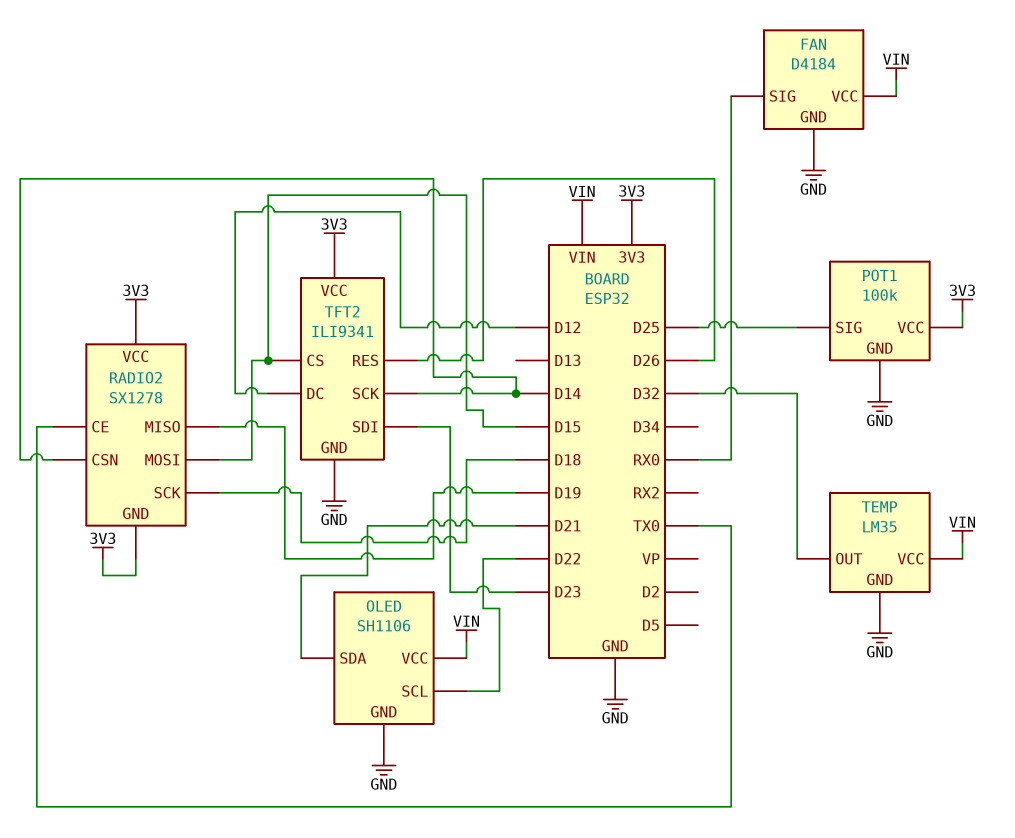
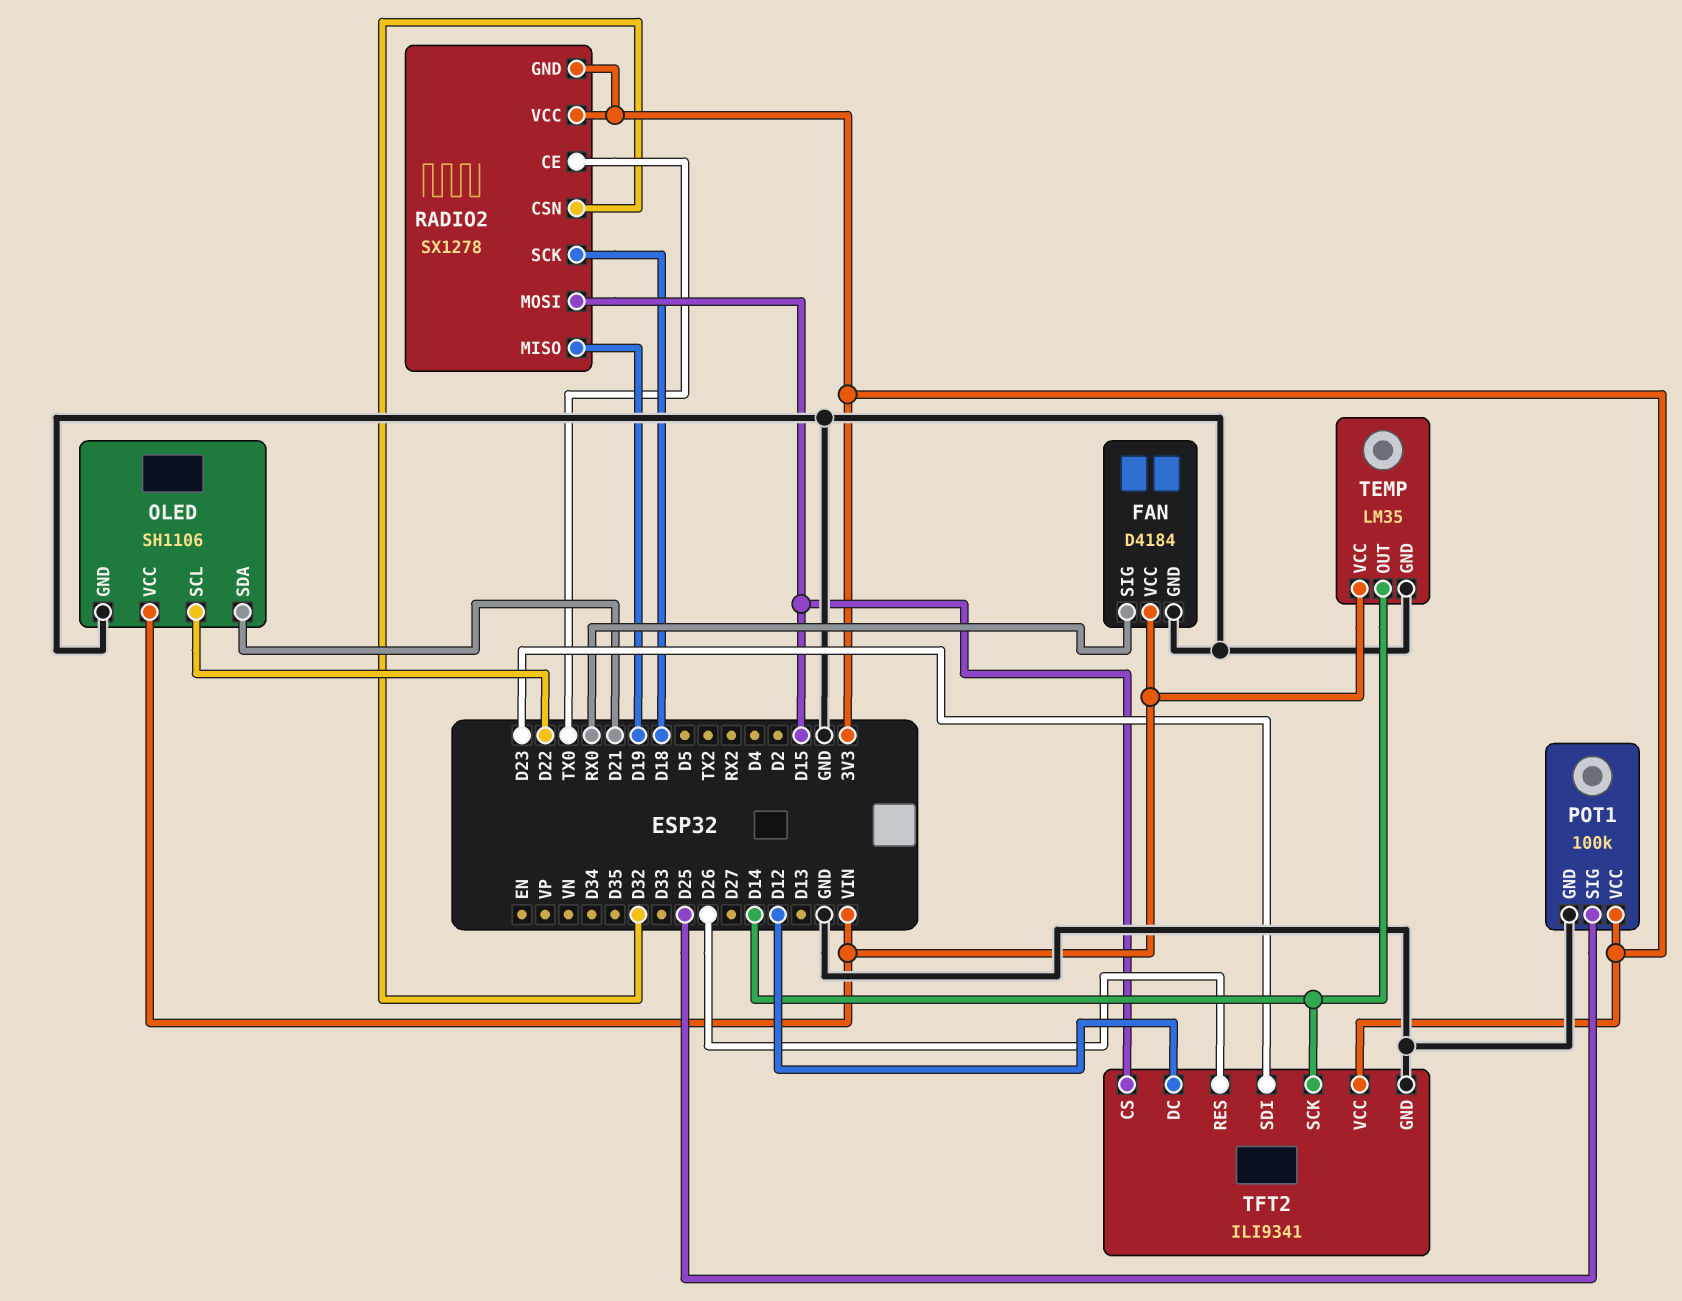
RADIO2 pin CSN: D14 -> D32
TEMP pin OUT: D32 -> D14

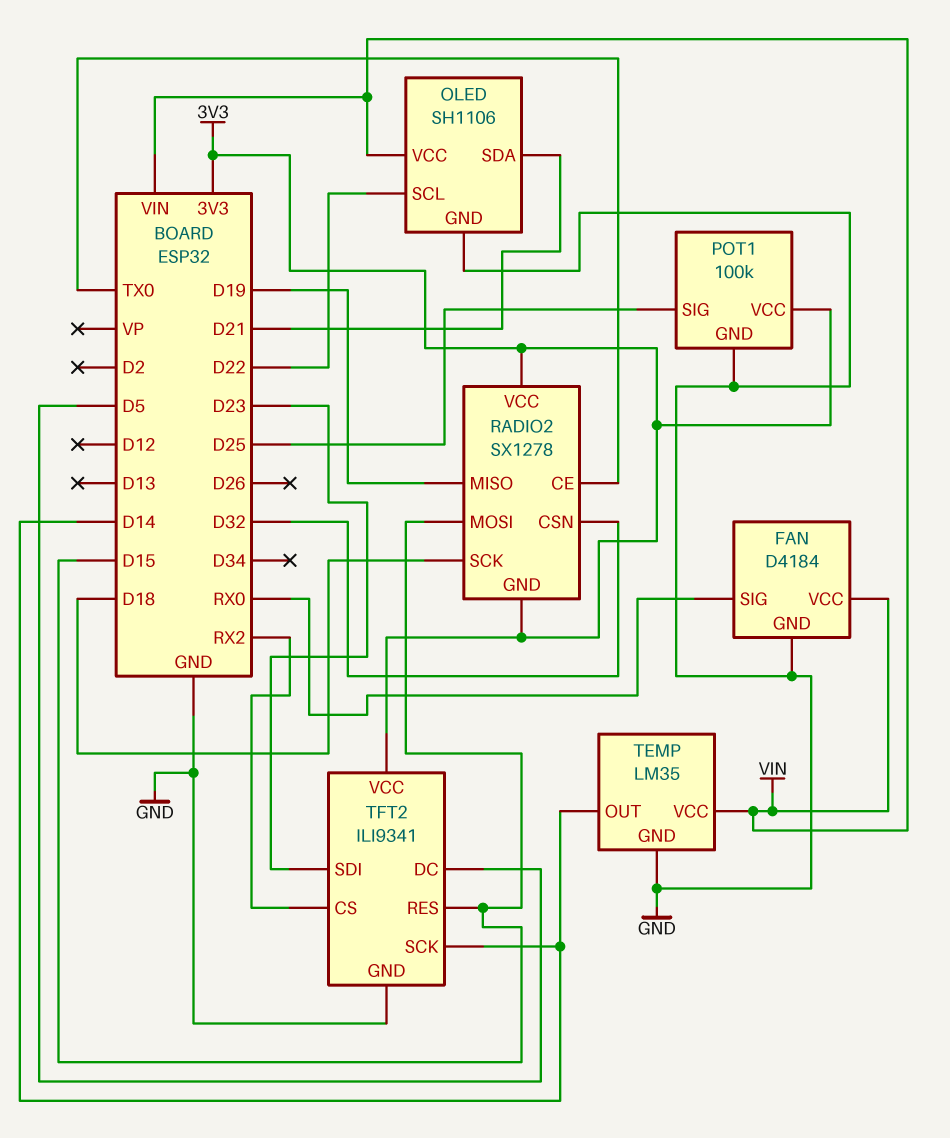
TFT2 pin CS: D15 -> RX2
TFT2 pin DC: D12 -> D5
TFT2 pin RES: D26 -> D15

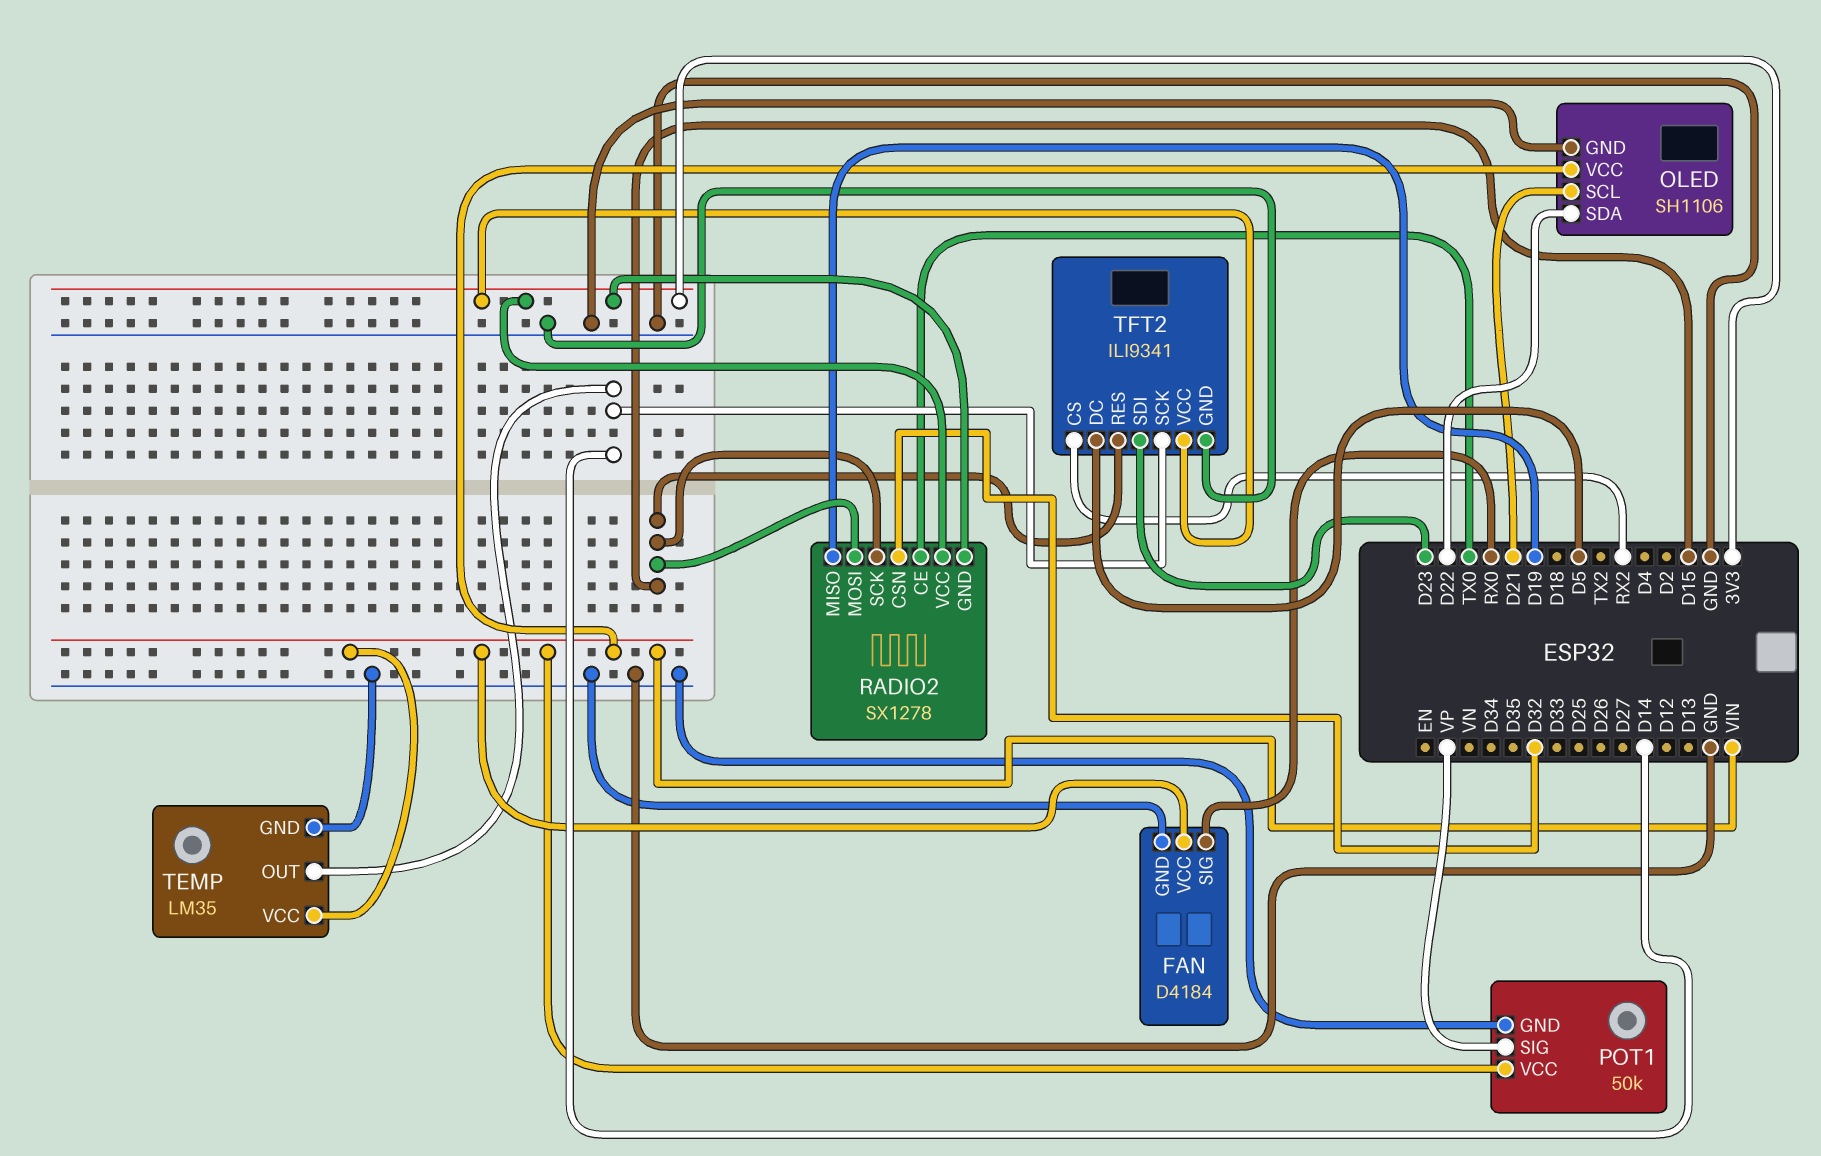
OLED pin SCL: D22 -> D21
OLED pin SDA: D21 -> D22
POT1: 100k -> 50k
POT1 pin SIG: D25 -> VP
POT1 pin VCC: 3V3 -> VIN
RADIO2 pin SCK: D18 -> D15

